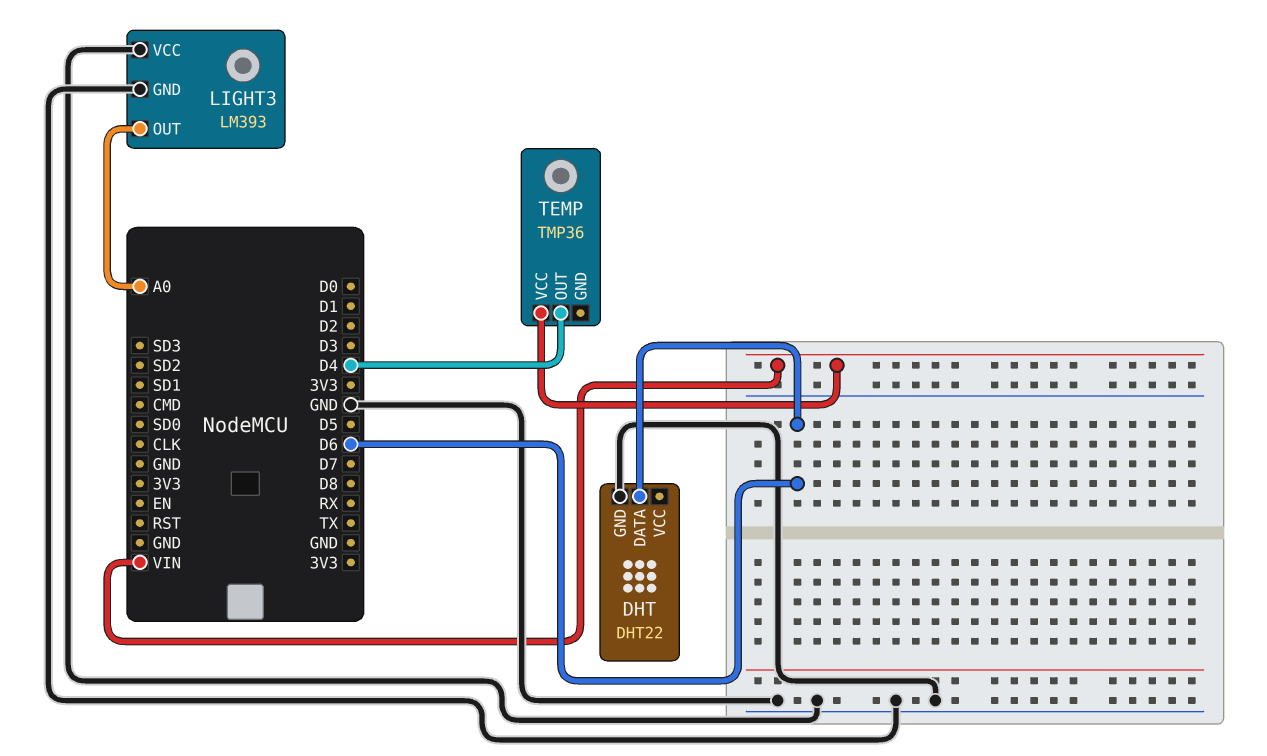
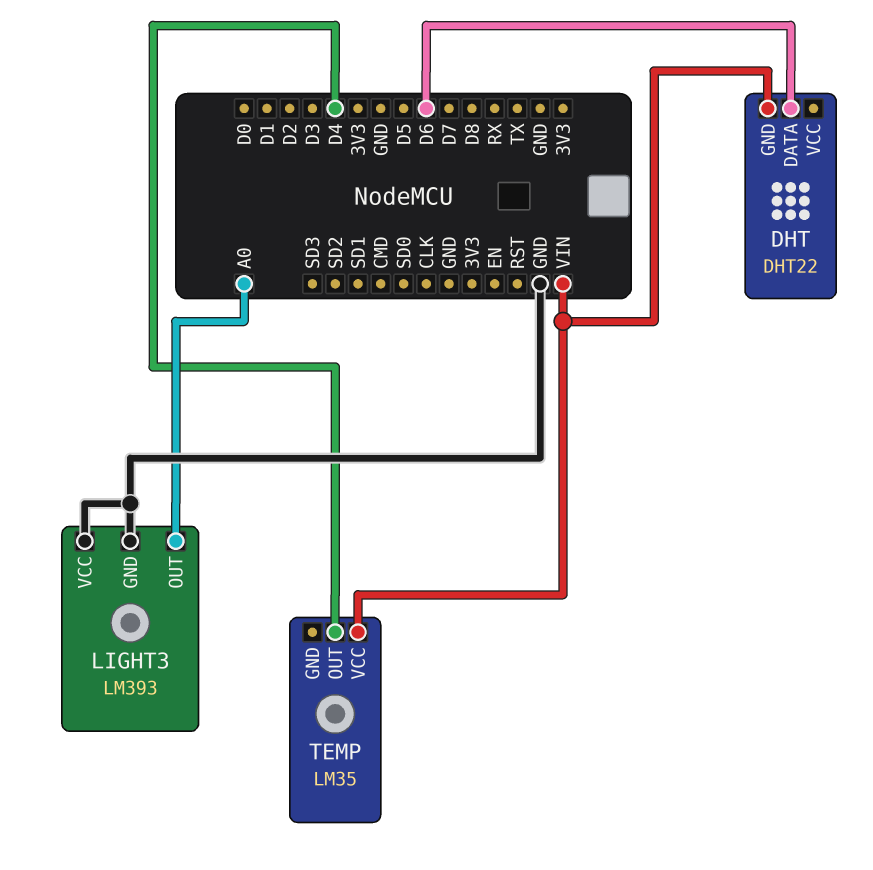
DHT pin GND: GND -> VIN
TEMP: TMP36 -> LM35

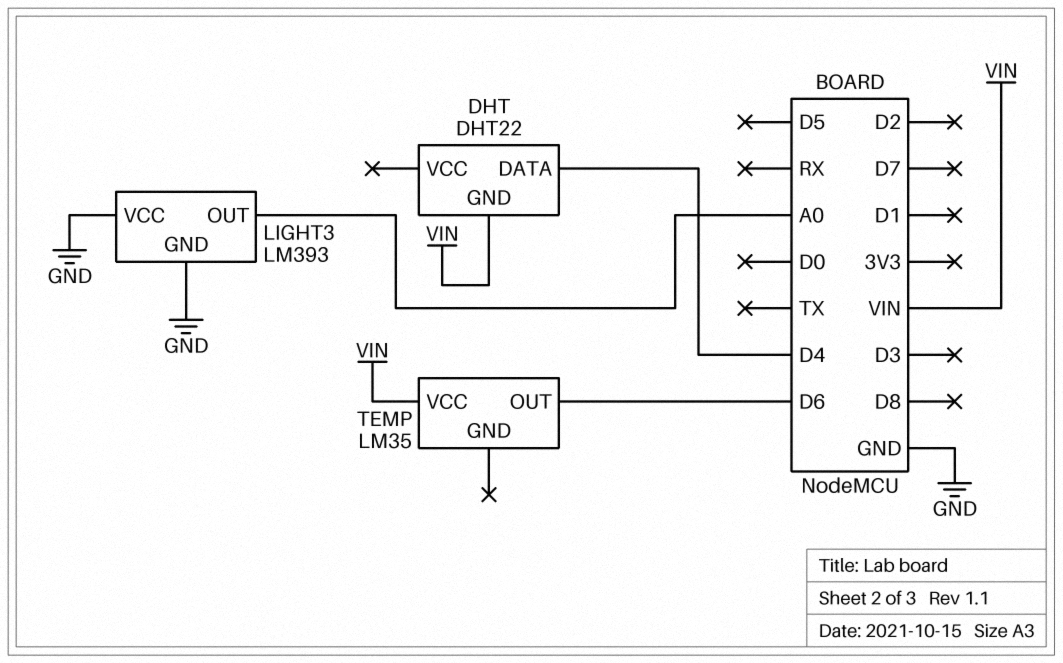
DHT pin DATA: D6 -> D4
TEMP pin OUT: D4 -> D6

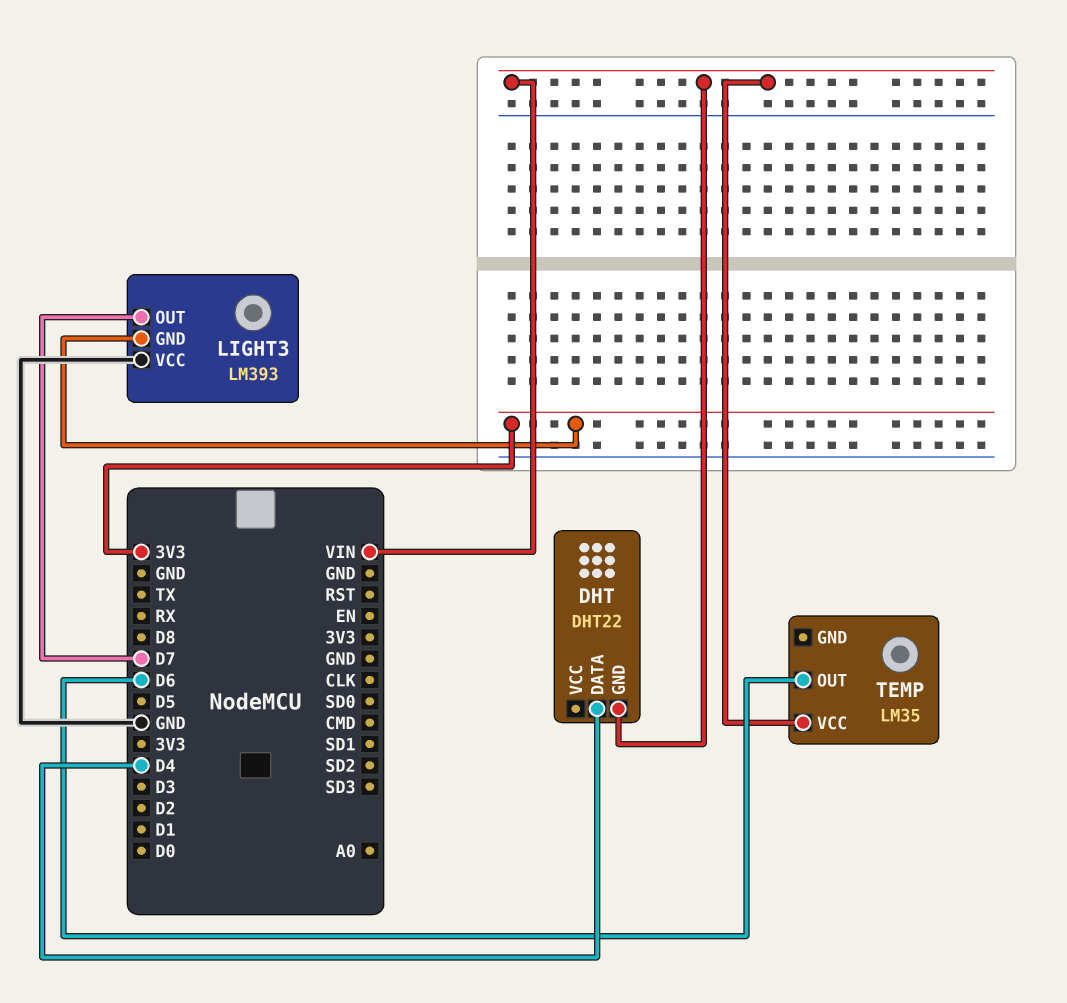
LIGHT3 pin GND: GND -> 3V3
LIGHT3 pin OUT: A0 -> D7

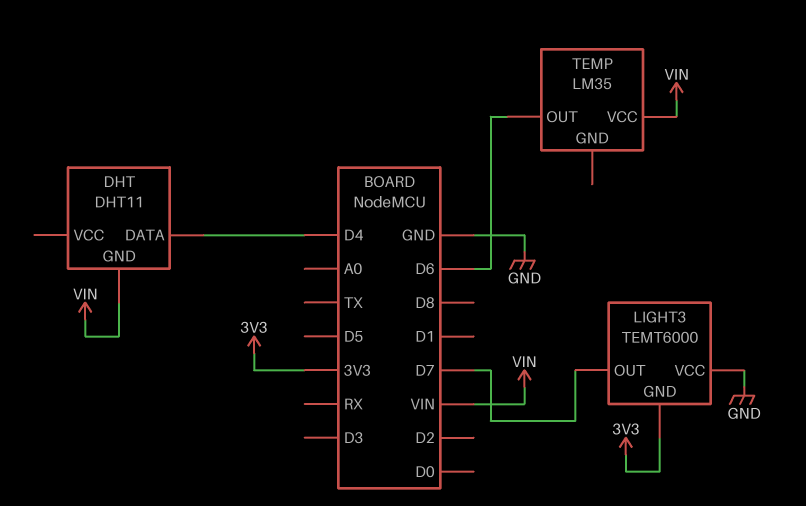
DHT: DHT22 -> DHT11
LIGHT3: LM393 -> TEMT6000

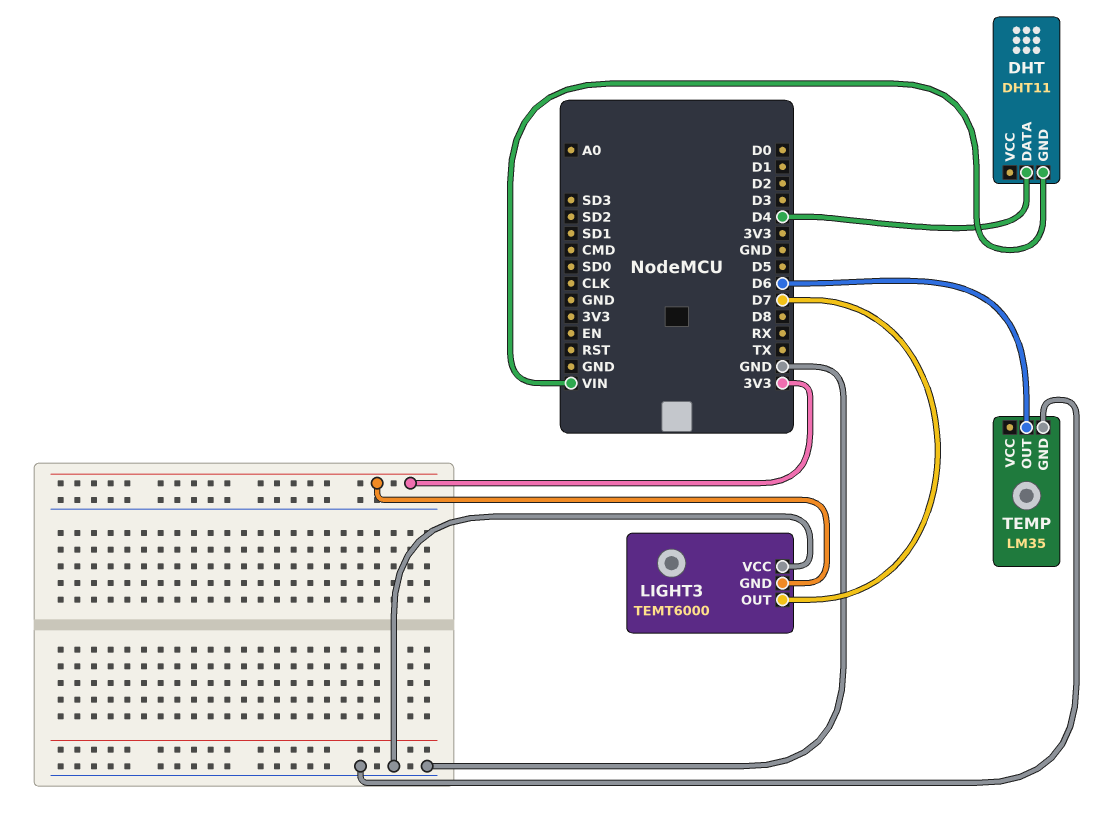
TEMP pin GND: none -> GND
TEMP pin VCC: VIN -> none

